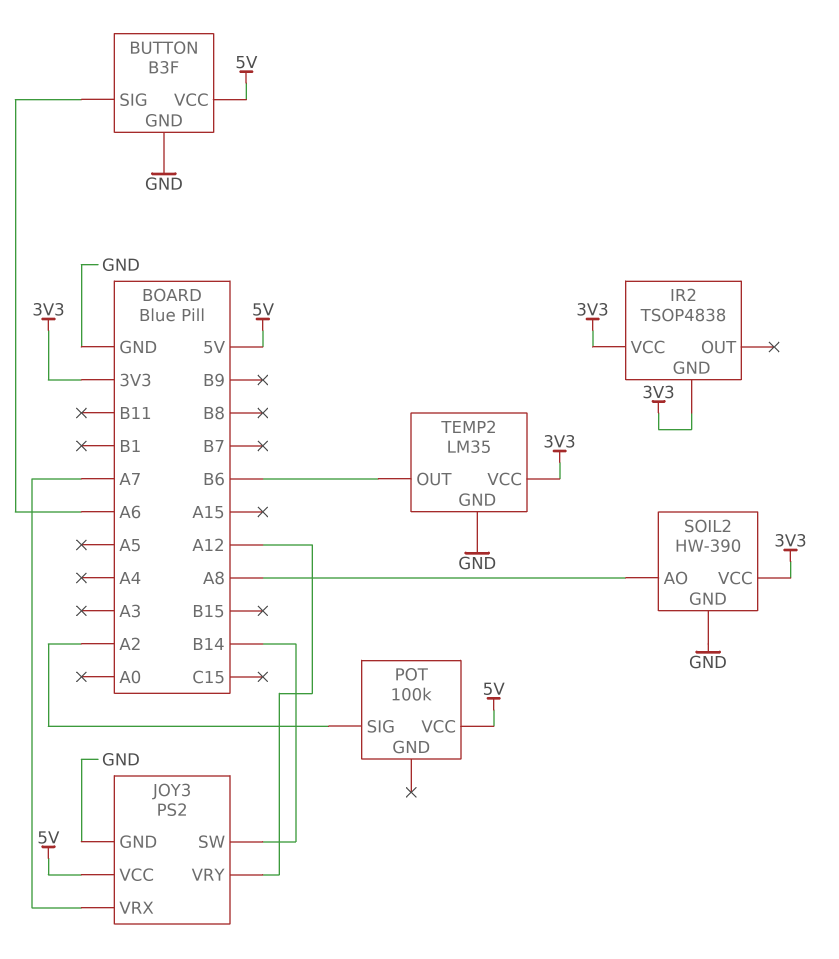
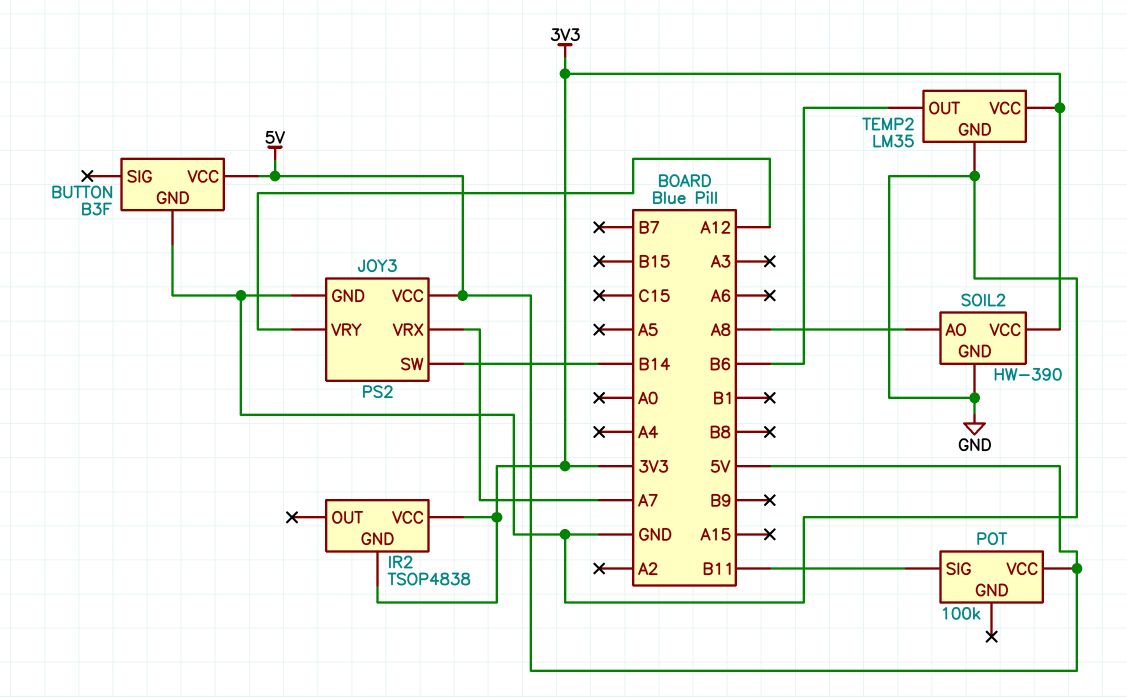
BUTTON pin SIG: A6 -> none
POT pin SIG: A2 -> B11

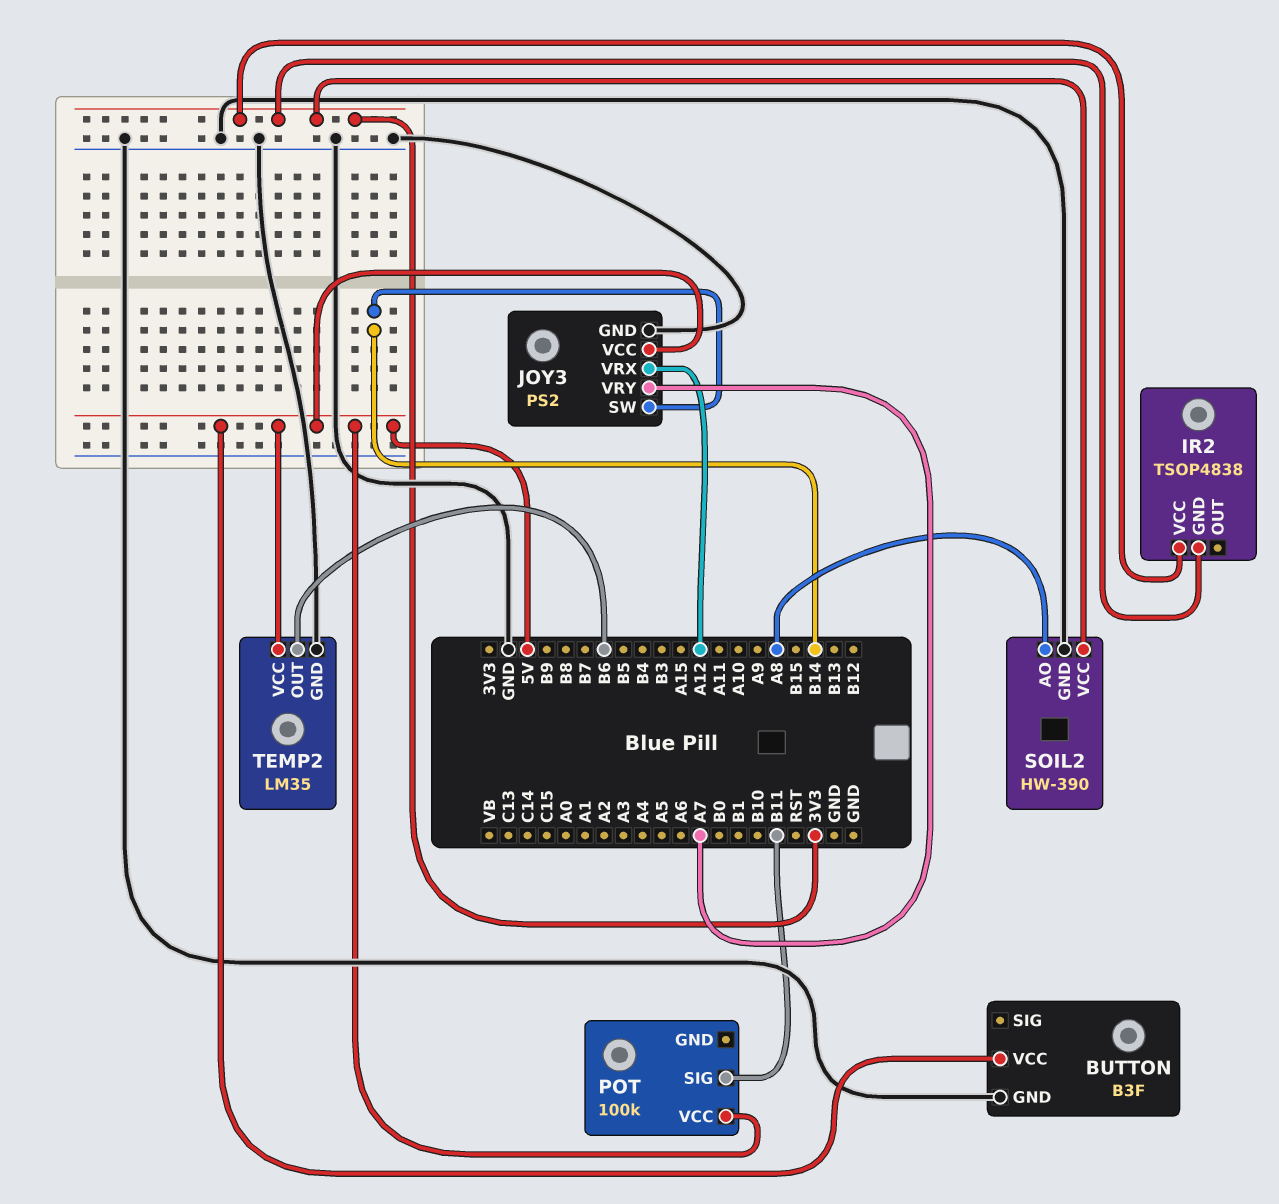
JOY3 pin VRX: A7 -> A12
JOY3 pin VRY: A12 -> A7
TEMP2 pin VCC: 3V3 -> 5V

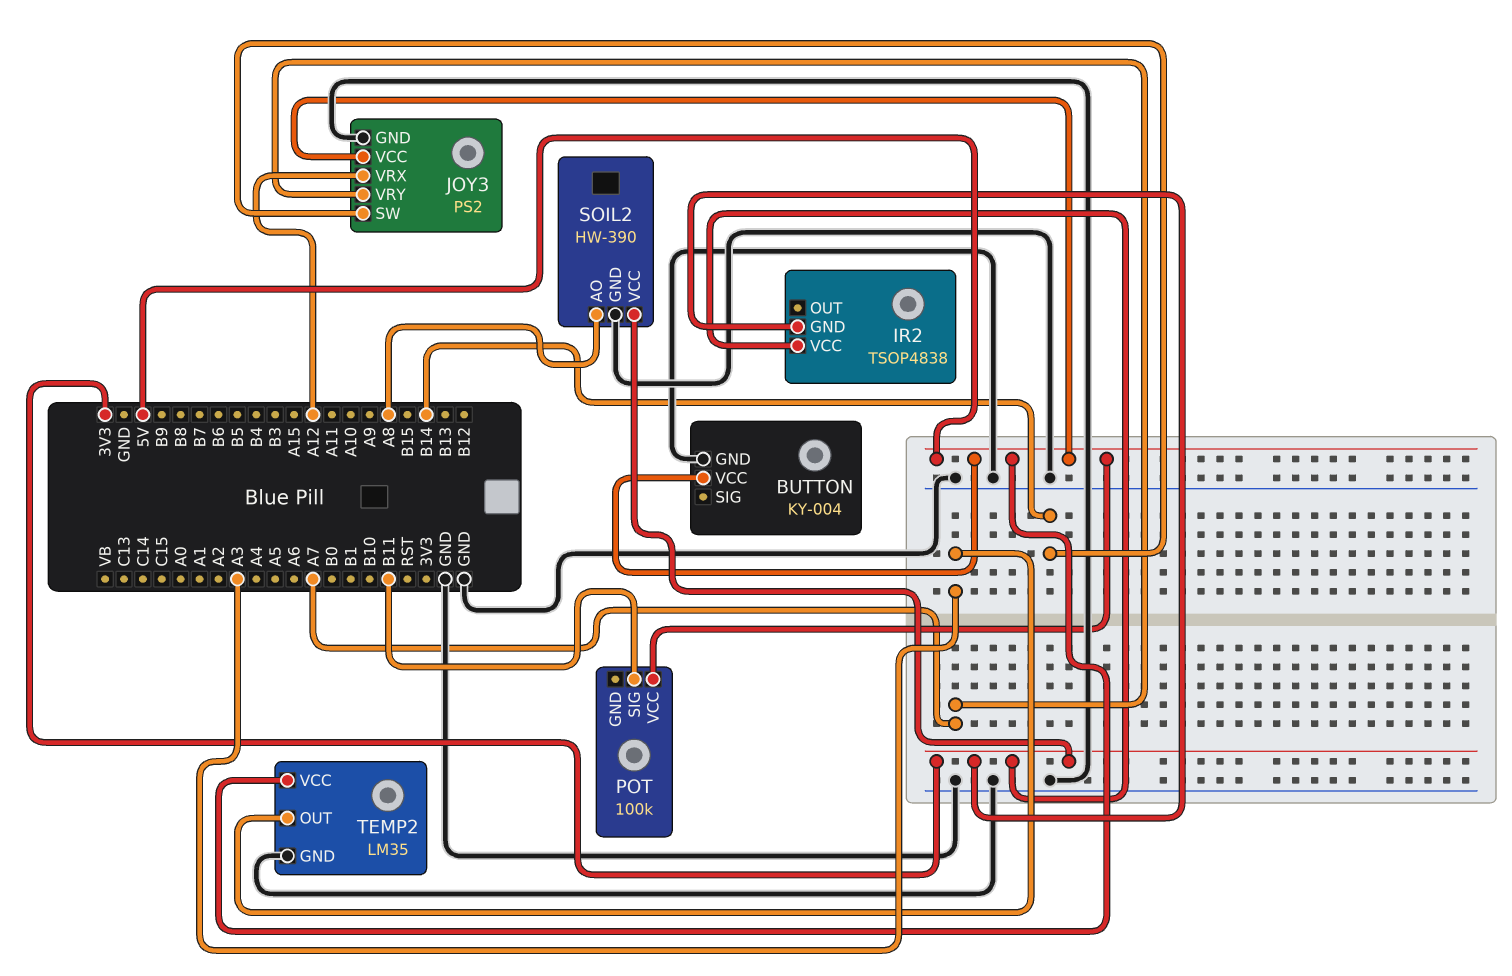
BUTTON: B3F -> KY-004
TEMP2 pin OUT: B6 -> A3

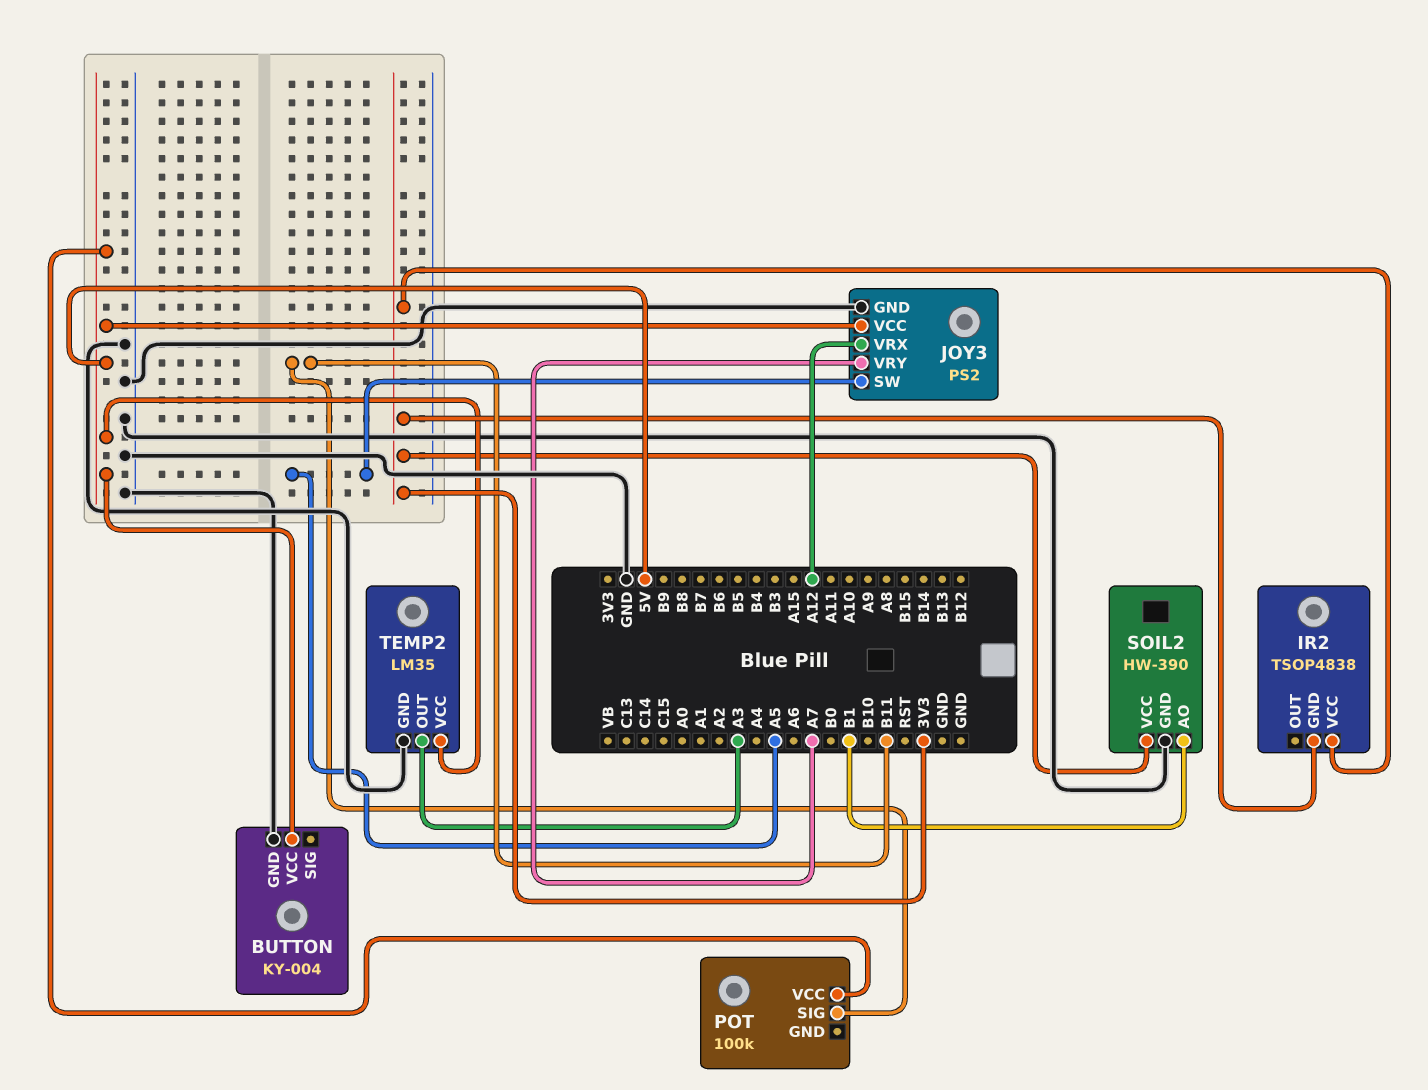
JOY3 pin SW: B14 -> A5
SOIL2 pin AO: A8 -> B1

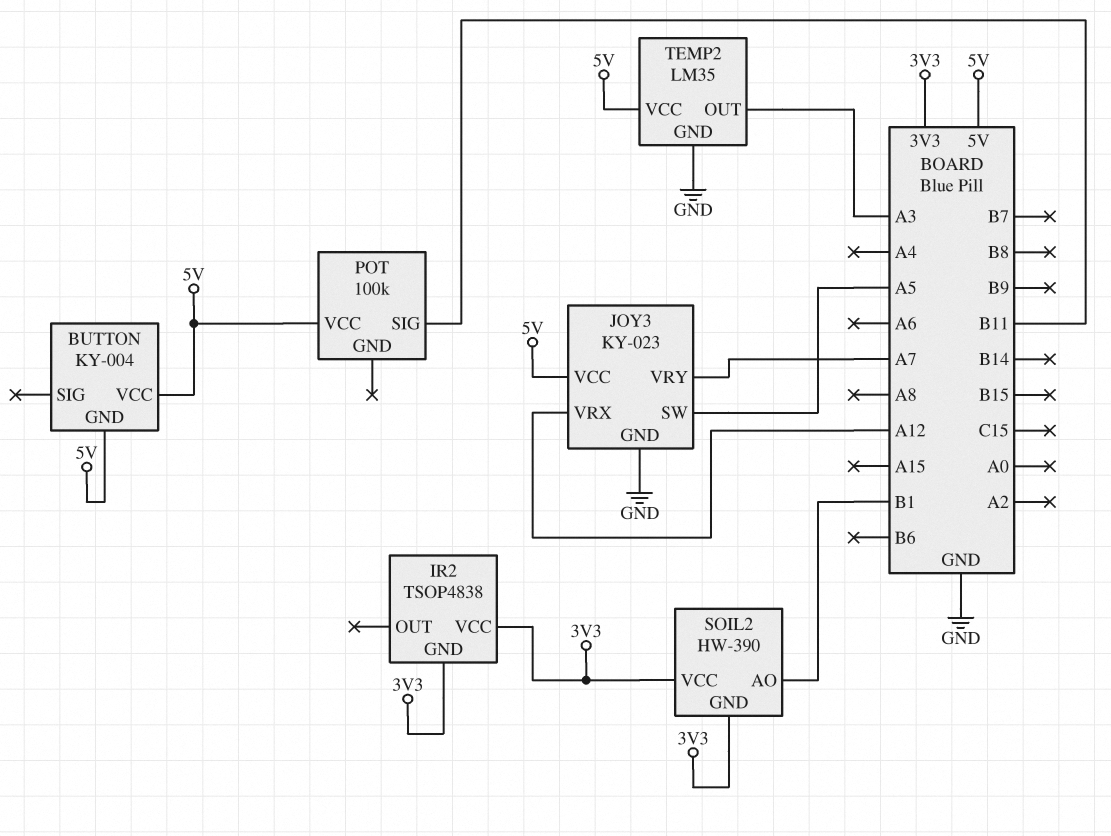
BUTTON pin GND: GND -> 5V
JOY3: PS2 -> KY-023
SOIL2 pin GND: GND -> 3V3

